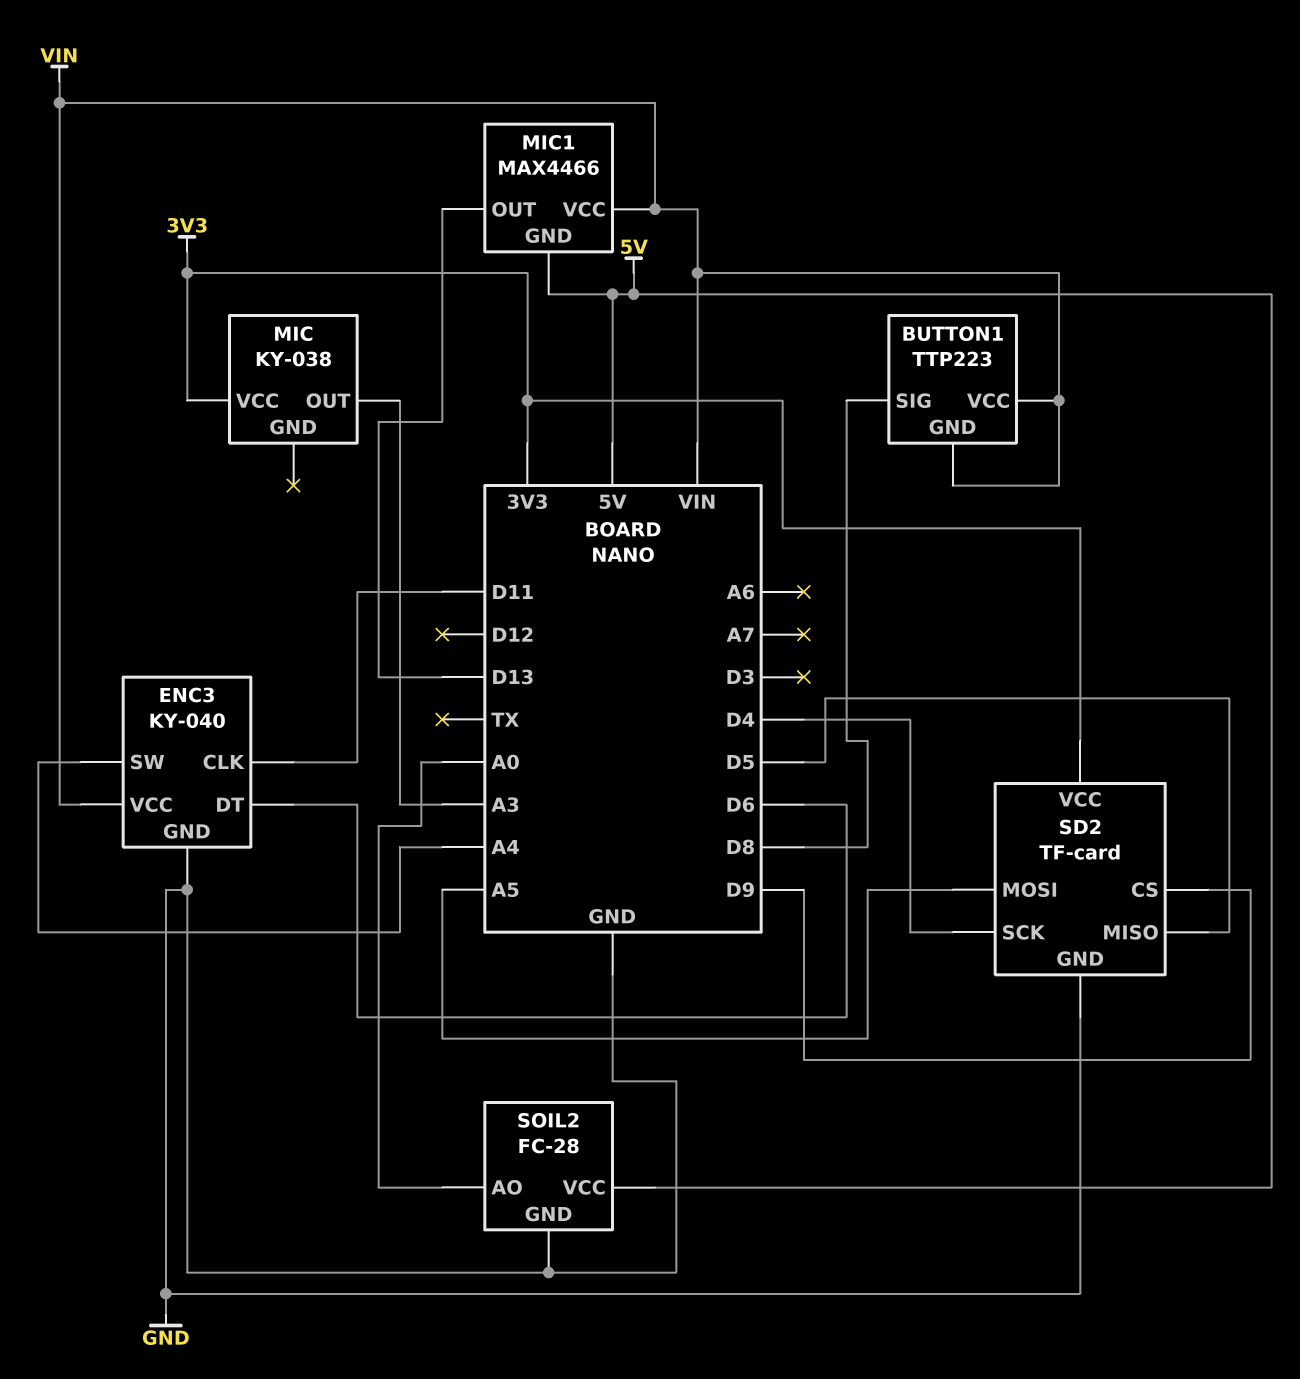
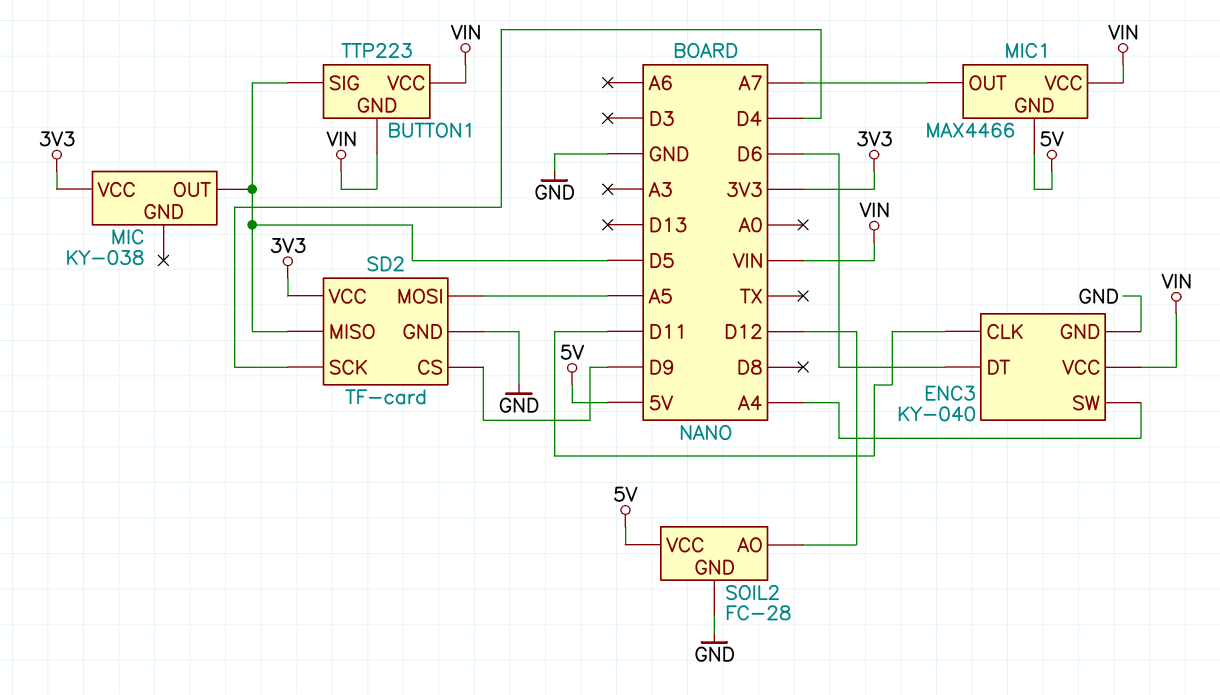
BUTTON1 pin SIG: D8 -> D5
MIC pin OUT: A3 -> D5
MIC1 pin OUT: D13 -> A7
SOIL2 pin AO: A0 -> D12

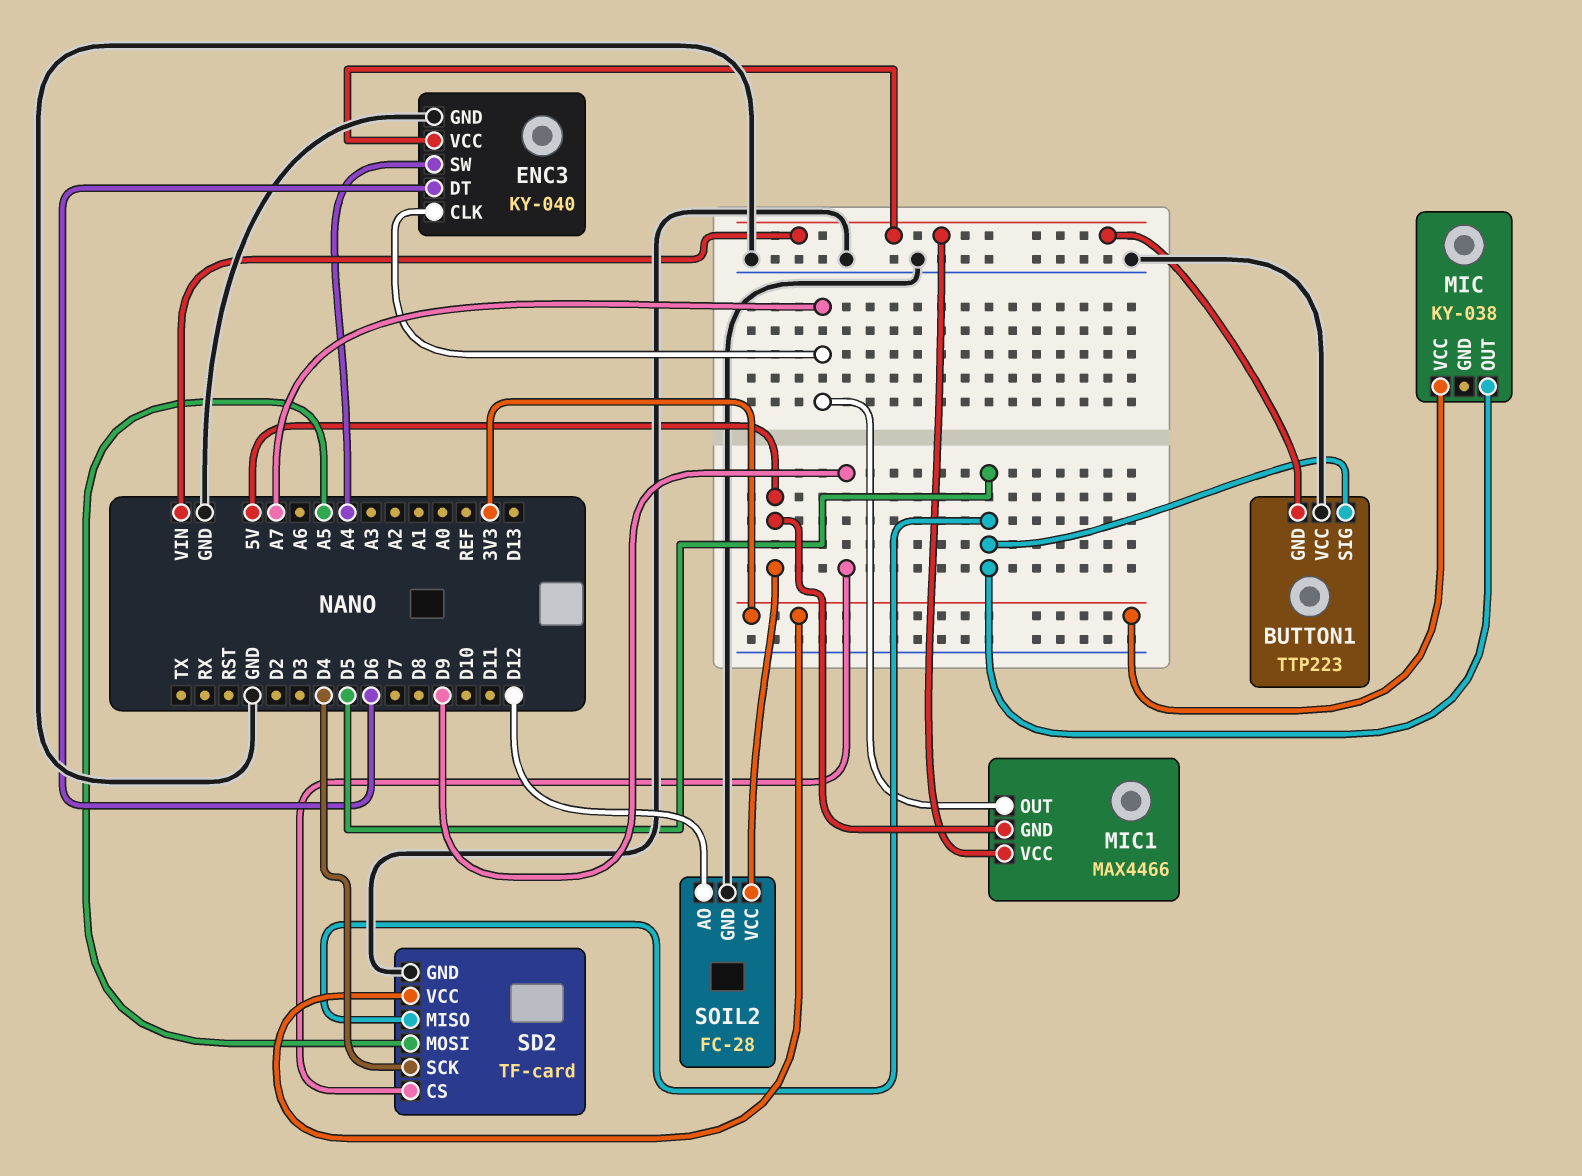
BUTTON1 pin VCC: VIN -> GND
ENC3 pin CLK: D11 -> A7

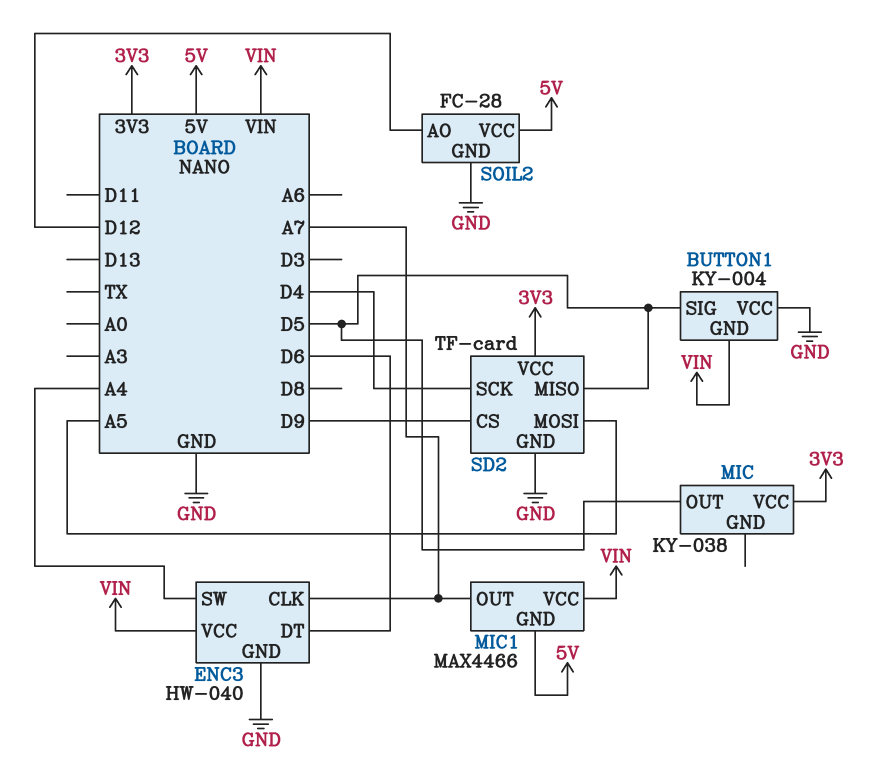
BUTTON1: TTP223 -> KY-004
ENC3: KY-040 -> HW-040

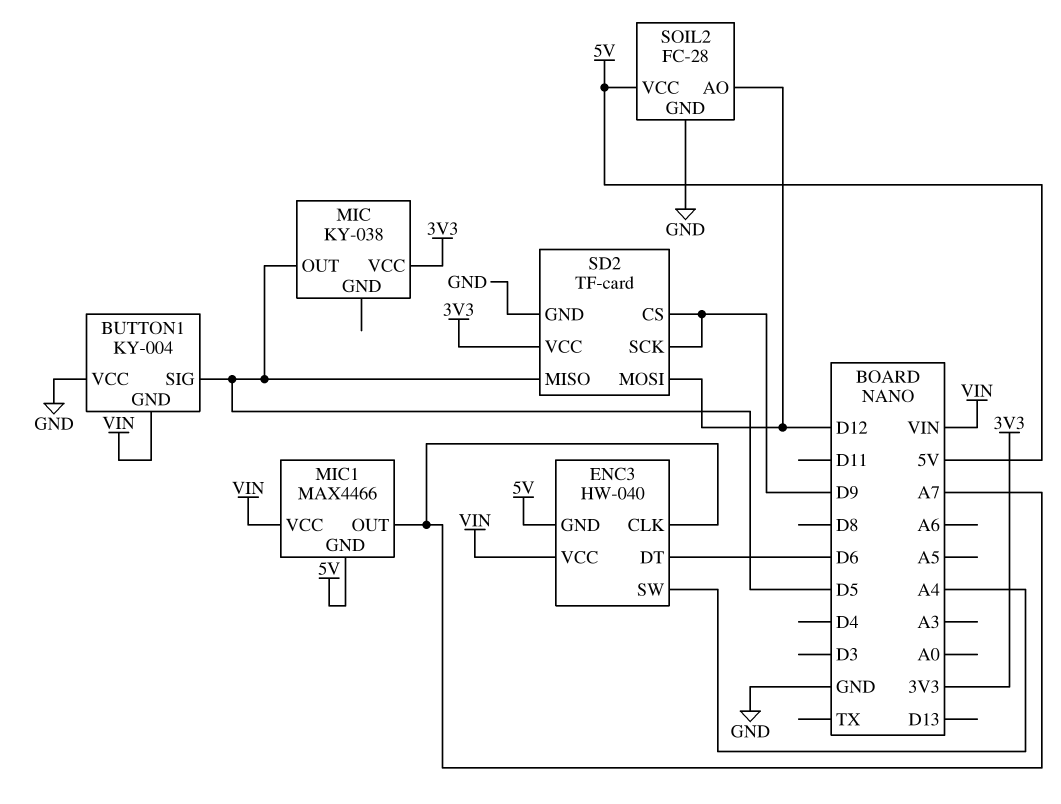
ENC3 pin GND: GND -> 5V
SD2 pin MOSI: A5 -> D12
SD2 pin SCK: D4 -> D9

